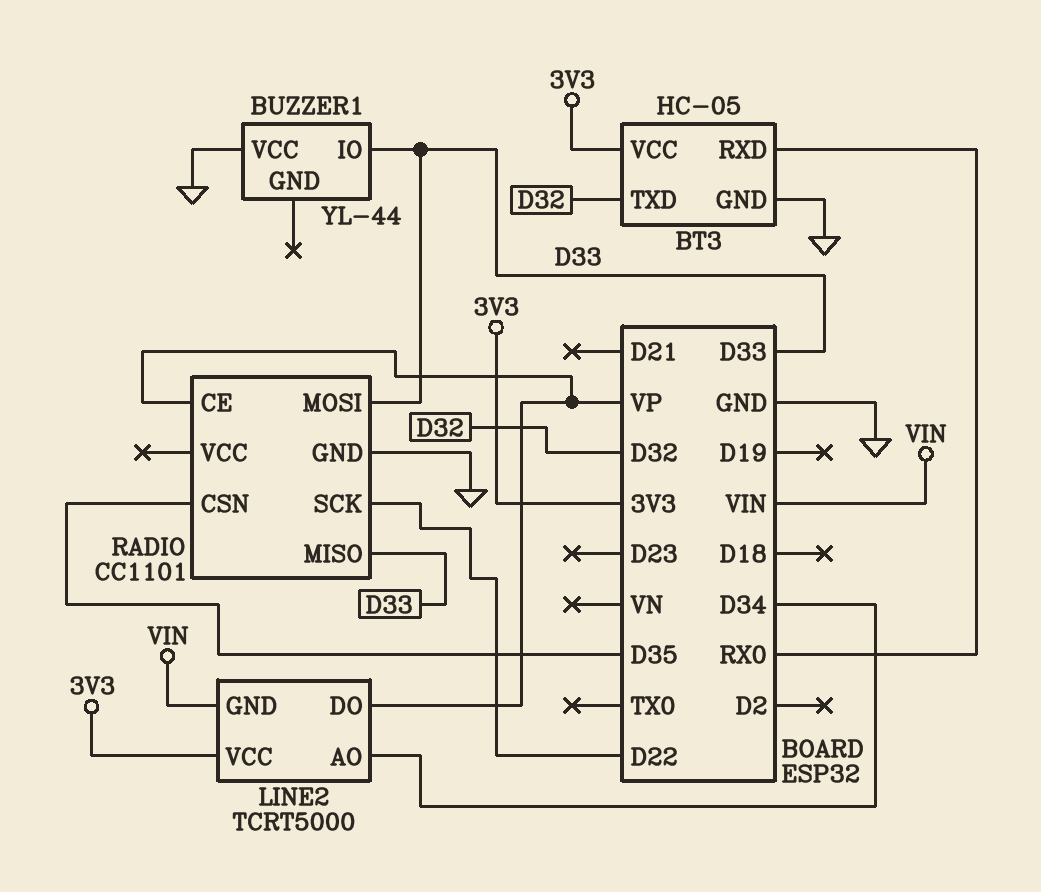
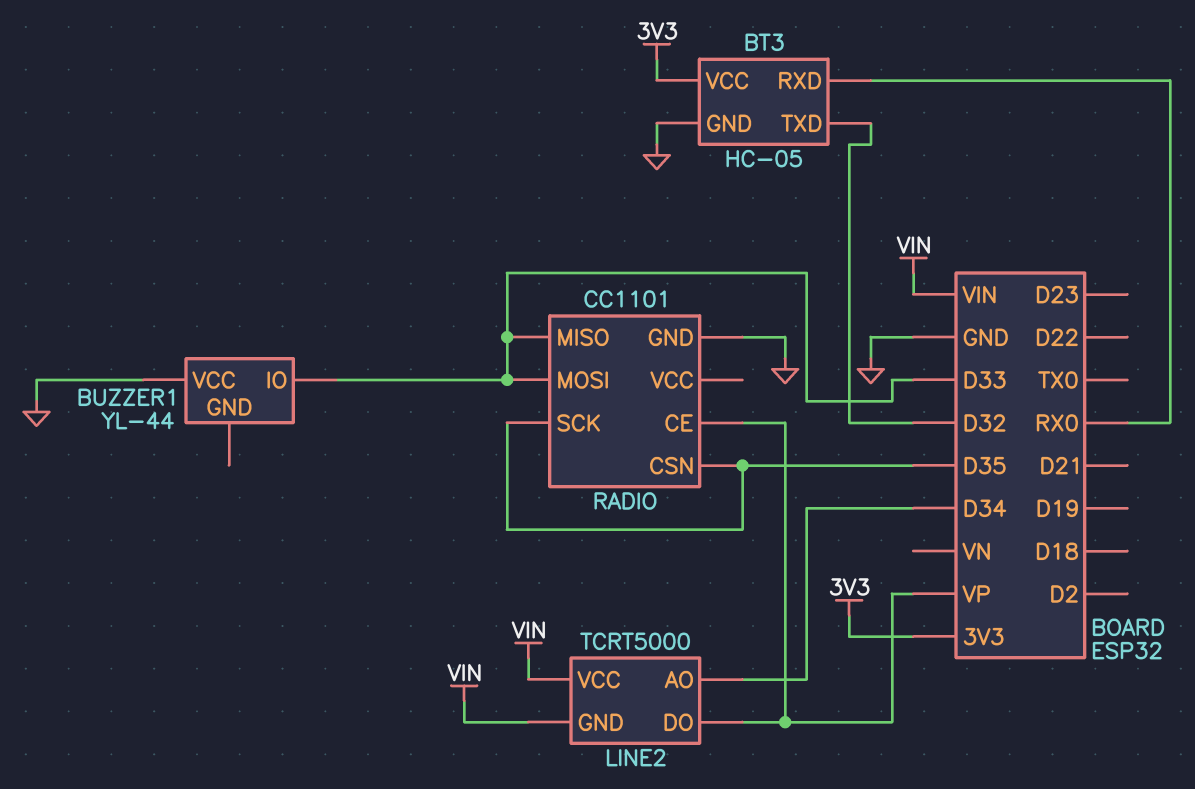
LINE2 pin VCC: 3V3 -> VIN
RADIO pin SCK: D22 -> D35

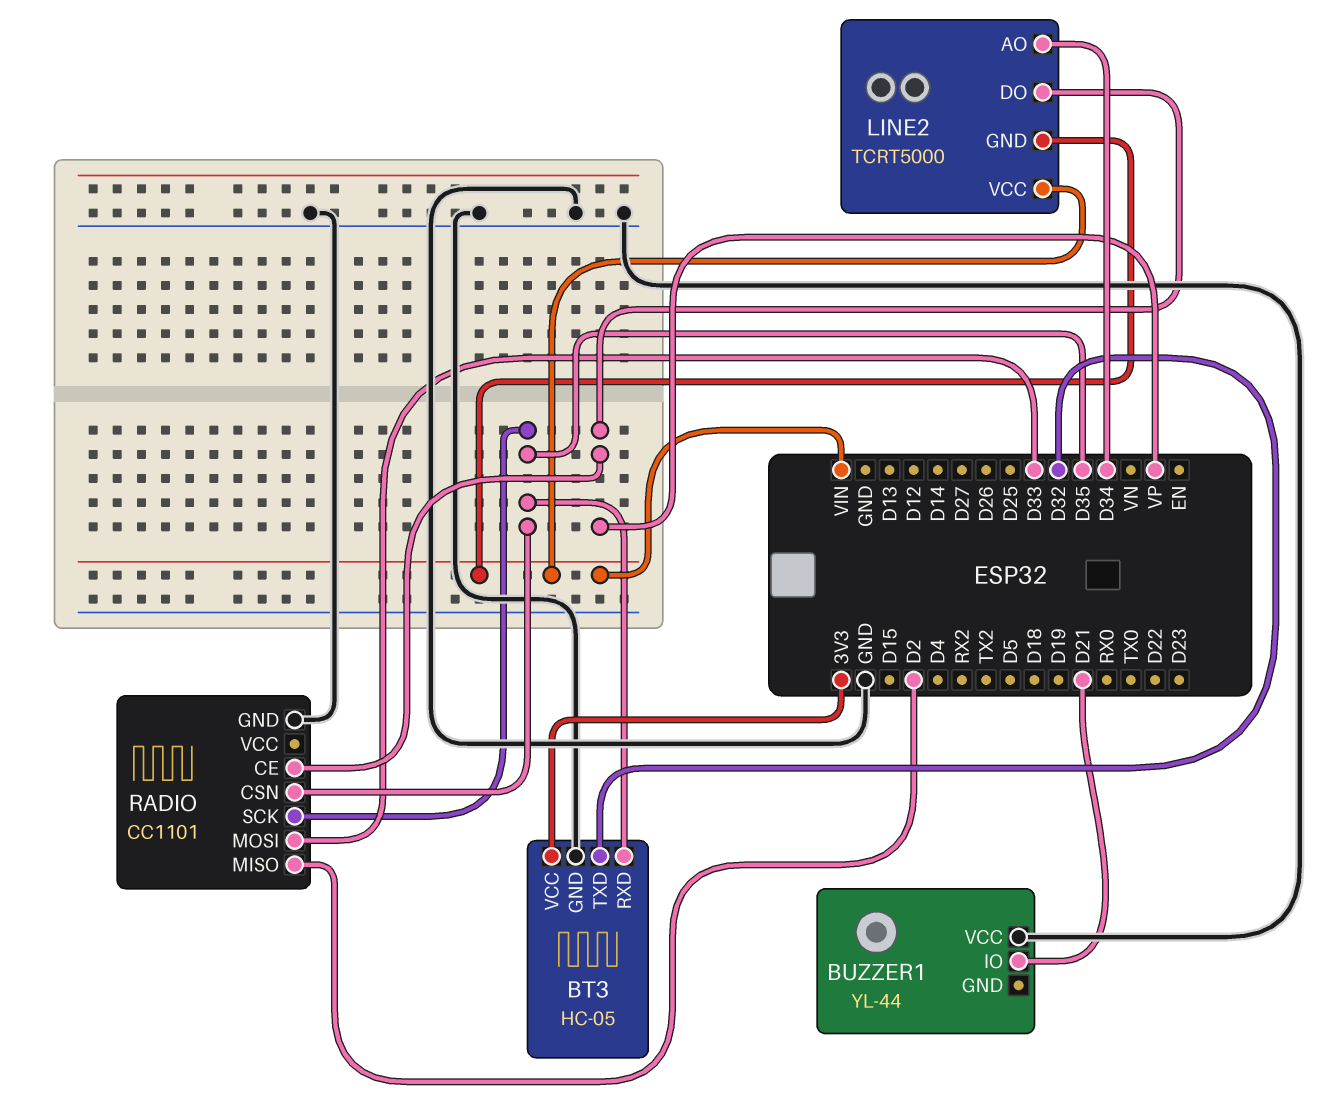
BT3 pin RXD: RX0 -> D35
BUZZER1 pin IO: D33 -> D21
RADIO pin MISO: D33 -> D2

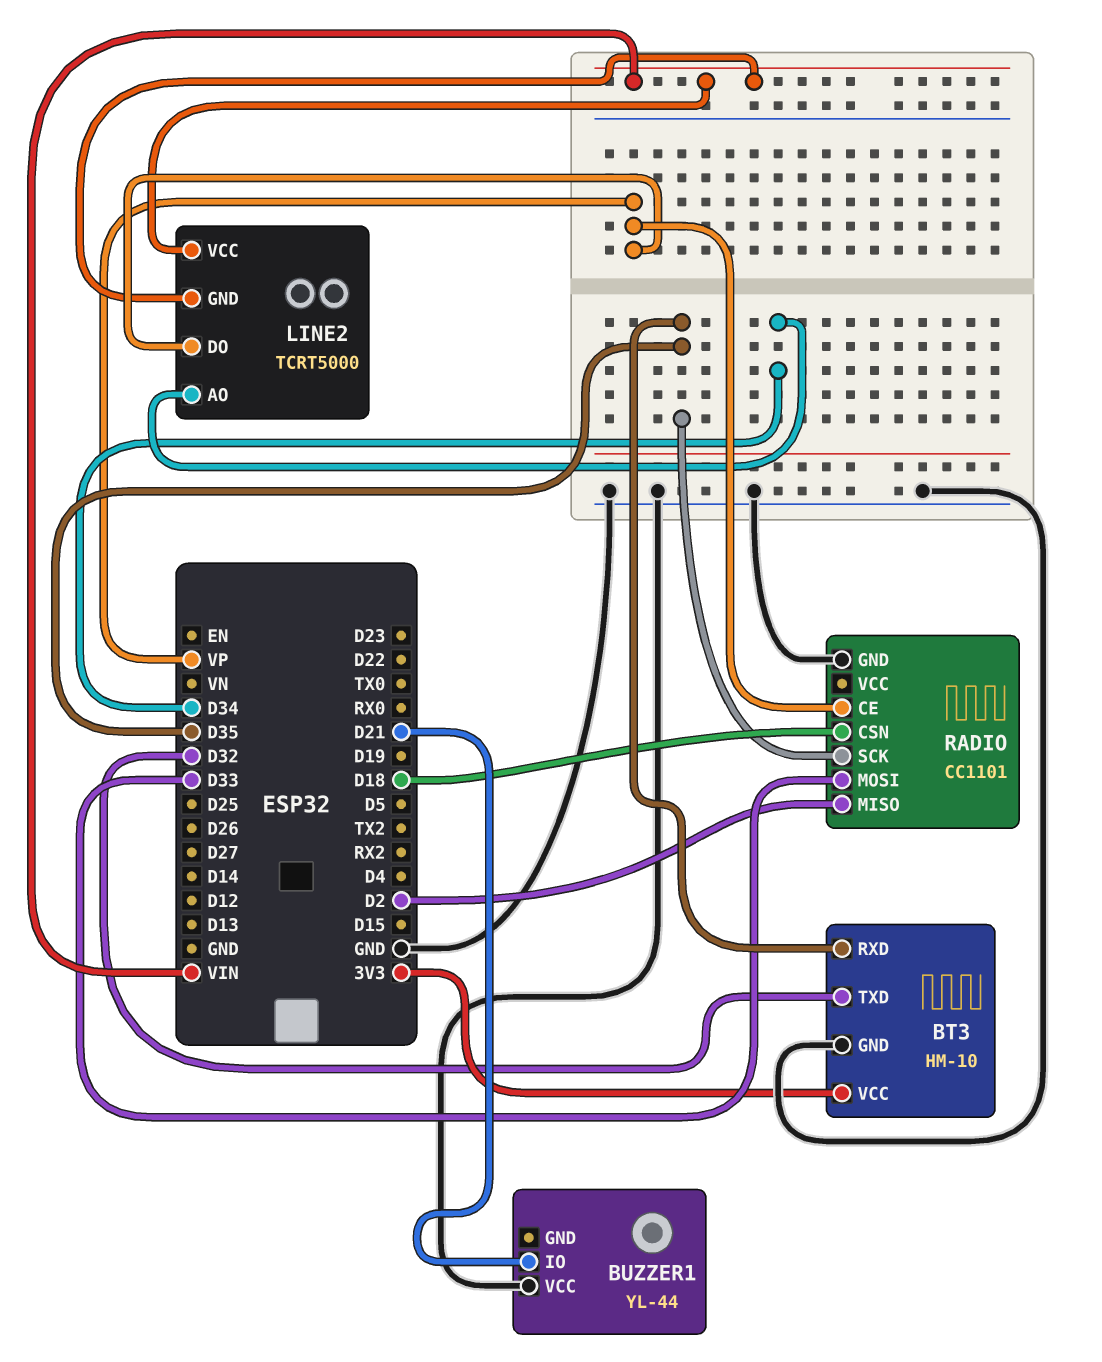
BT3: HC-05 -> HM-10
RADIO pin CSN: D35 -> D18

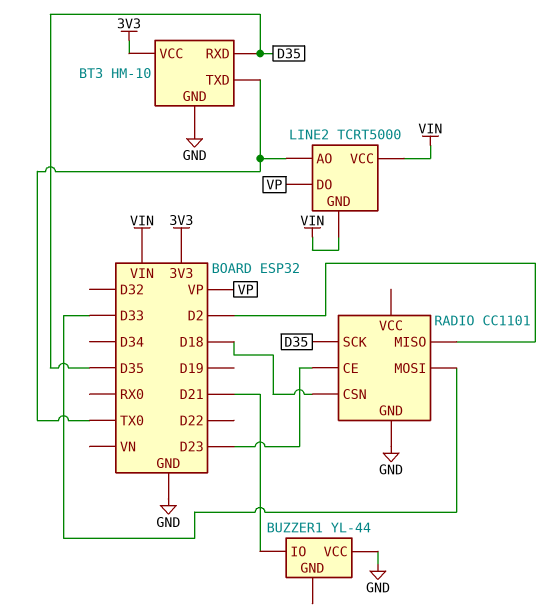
BT3 pin TXD: D32 -> TX0
LINE2 pin AO: D34 -> TX0
RADIO pin CE: VP -> D23

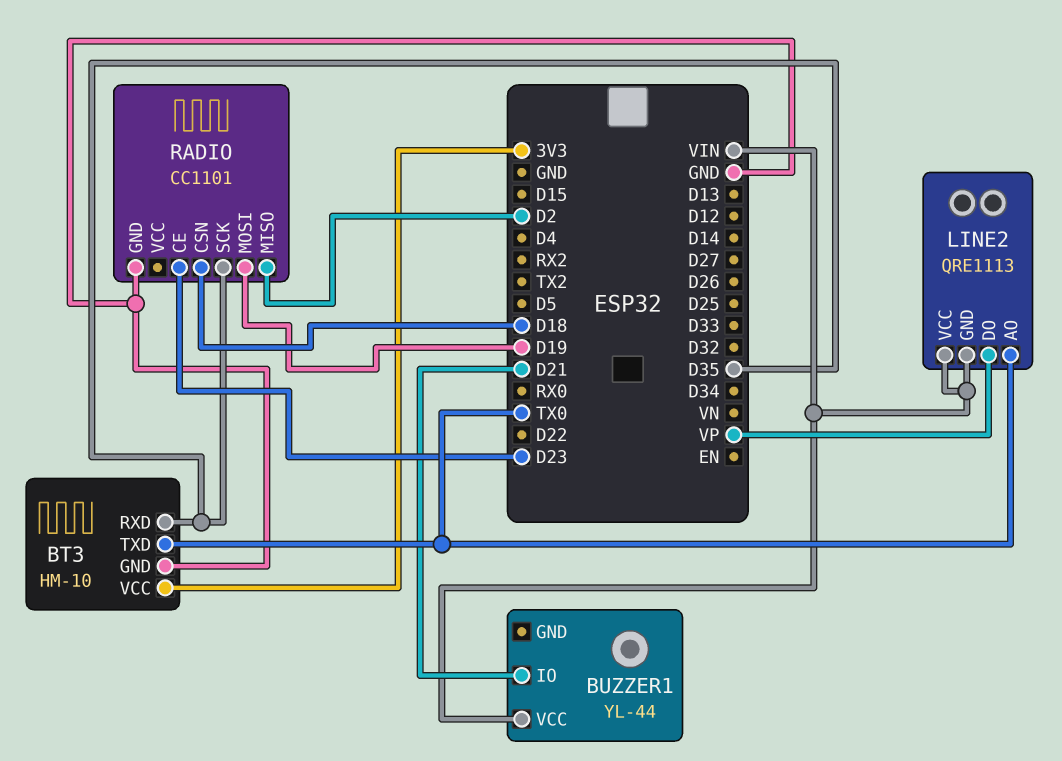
BUZZER1 pin VCC: GND -> VIN
LINE2: TCRT5000 -> QRE1113
RADIO pin MOSI: D33 -> D19

